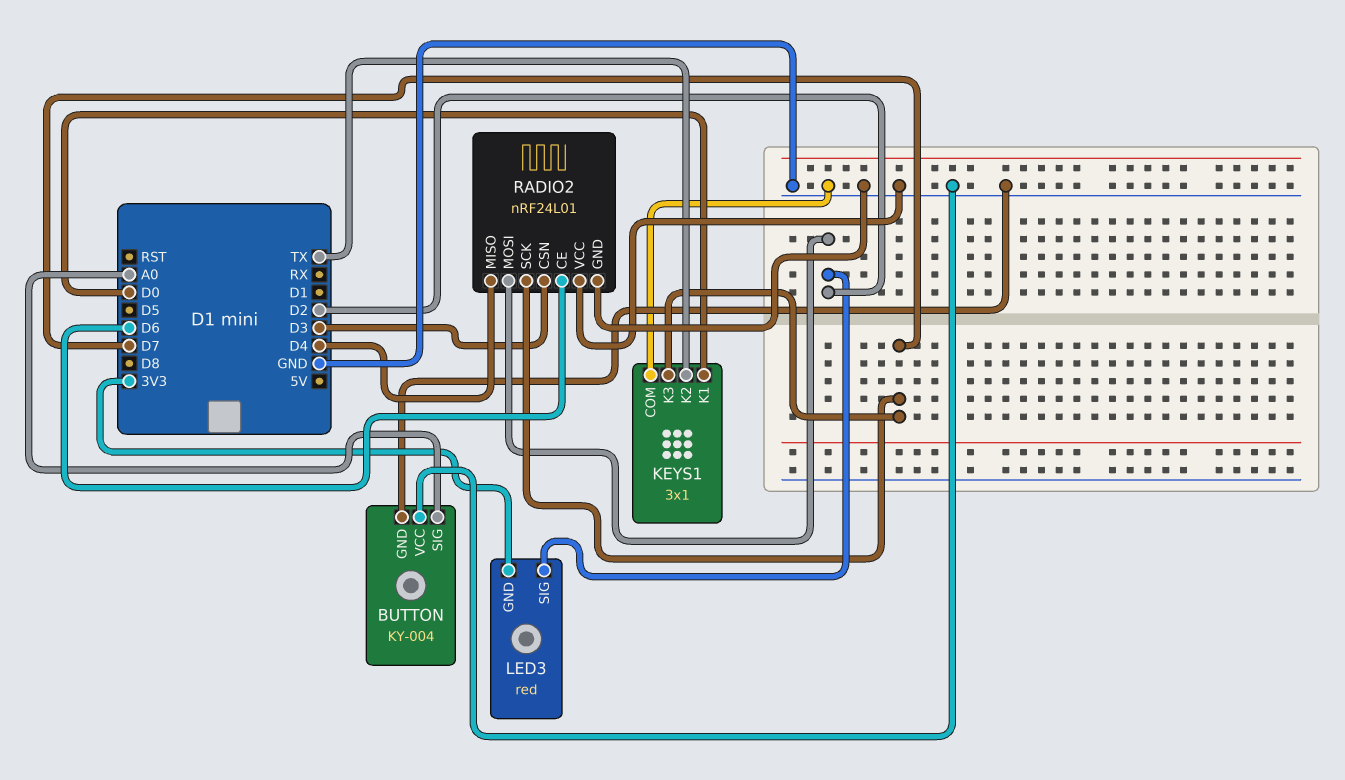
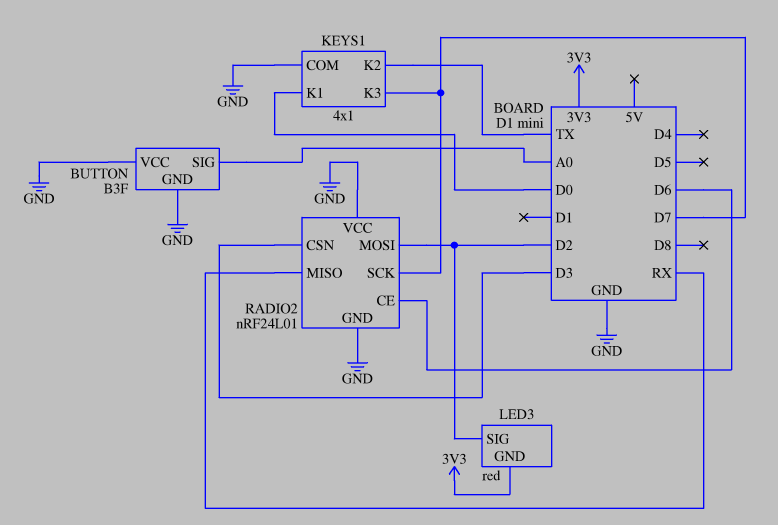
BUTTON: KY-004 -> B3F
KEYS1: 3x1 -> 4x1
RADIO2 pin MISO: D4 -> RX

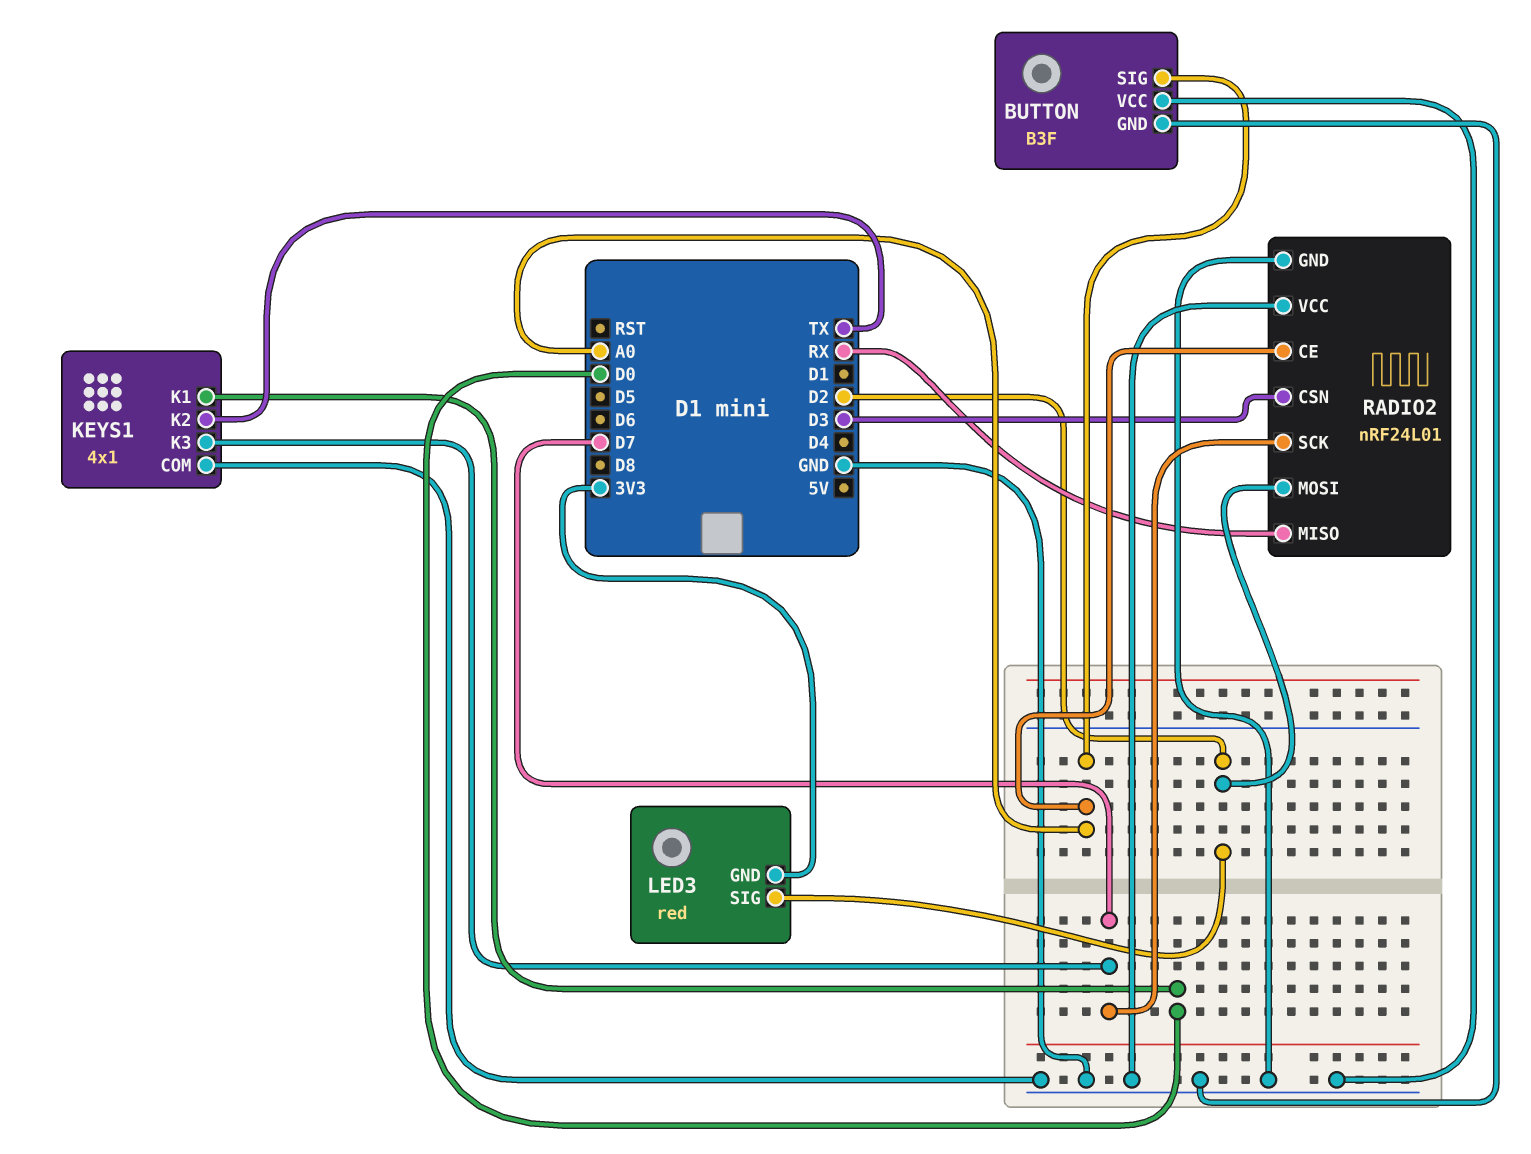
RADIO2 pin CE: D6 -> A0

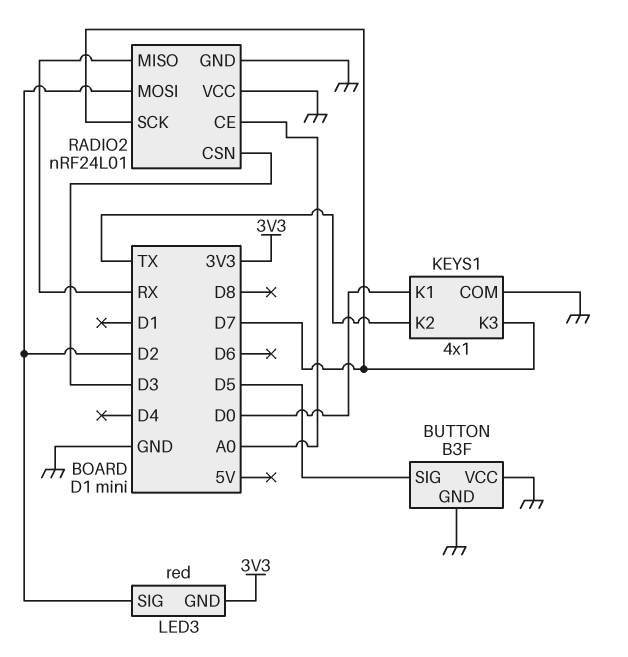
BUTTON pin SIG: A0 -> D5

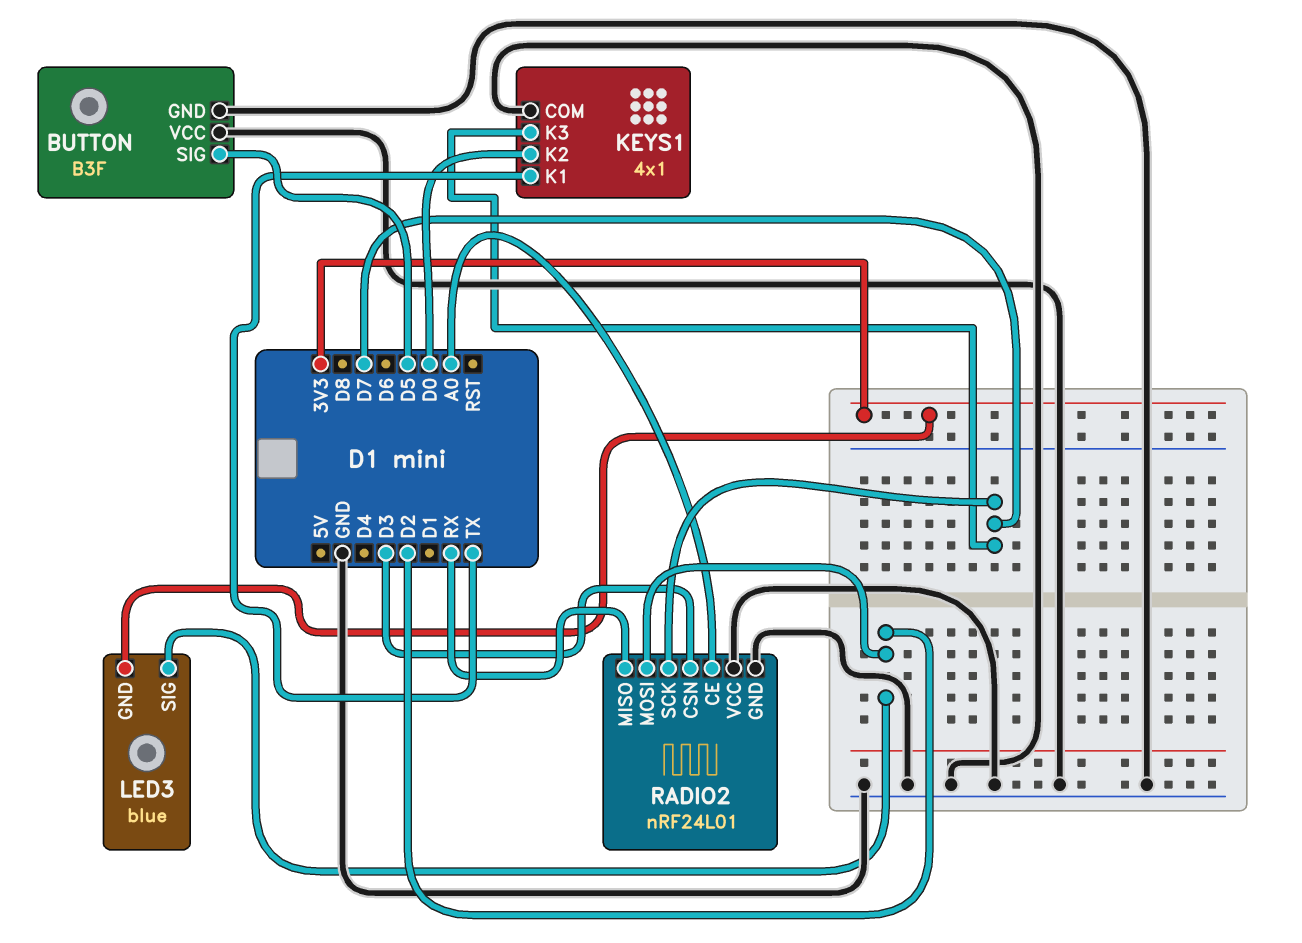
KEYS1 pin K1: D0 -> TX
KEYS1 pin K2: TX -> D0
LED3: red -> blue

